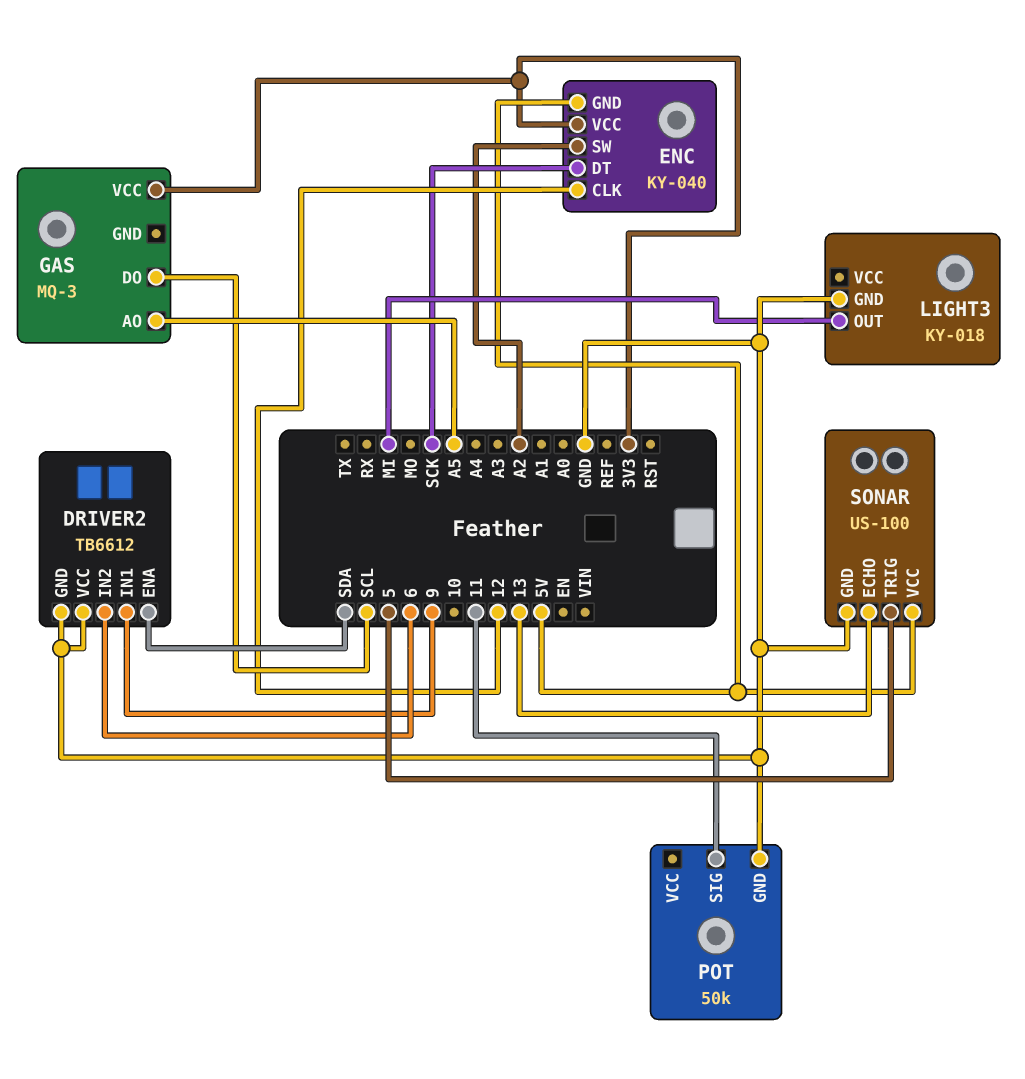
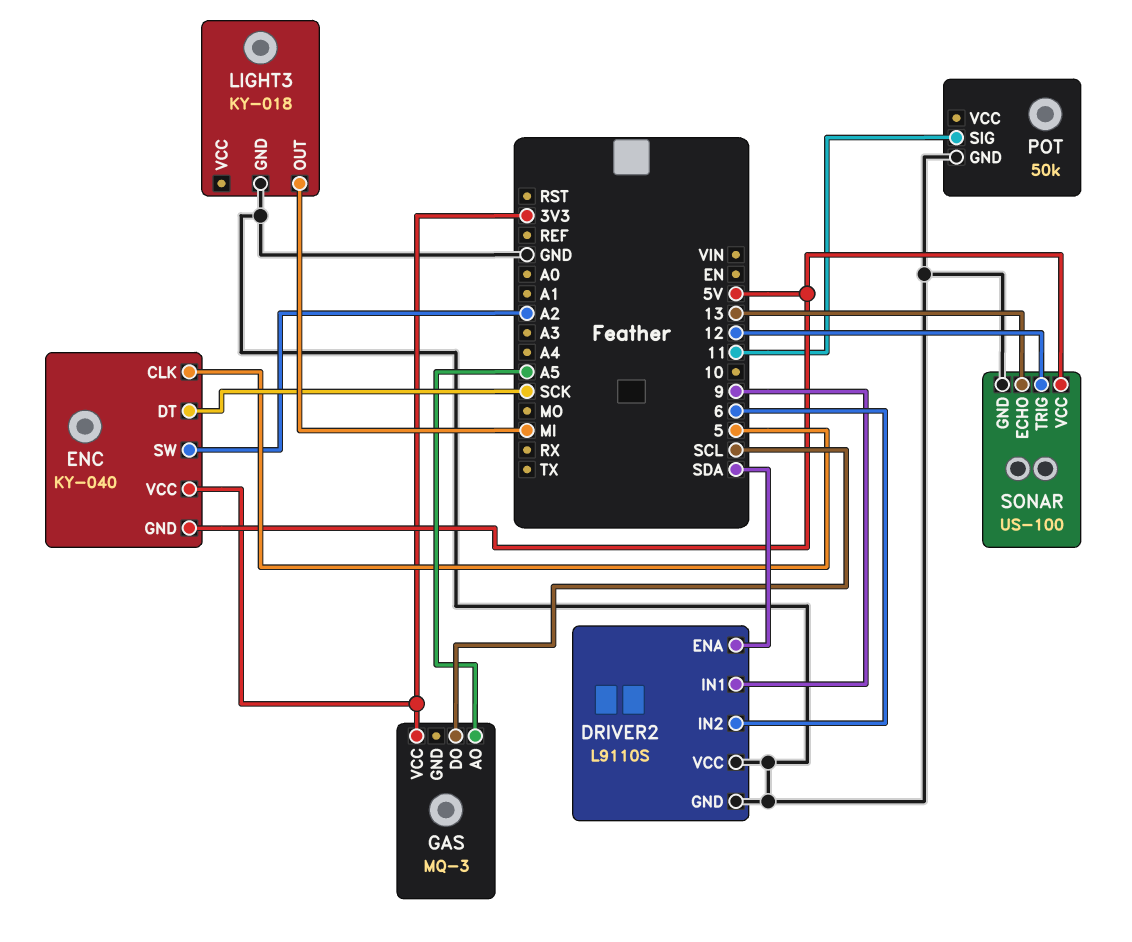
DRIVER2: TB6612 -> L9110S
ENC pin CLK: 12 -> 5
SONAR pin TRIG: 5 -> 12

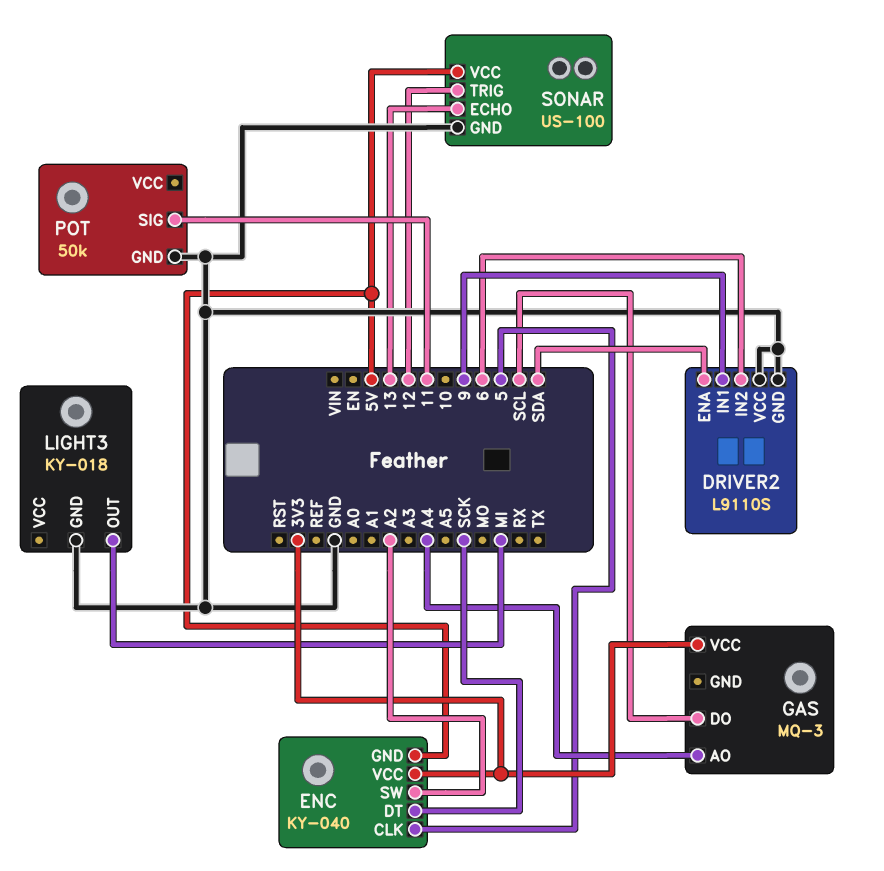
GAS pin AO: A5 -> A4

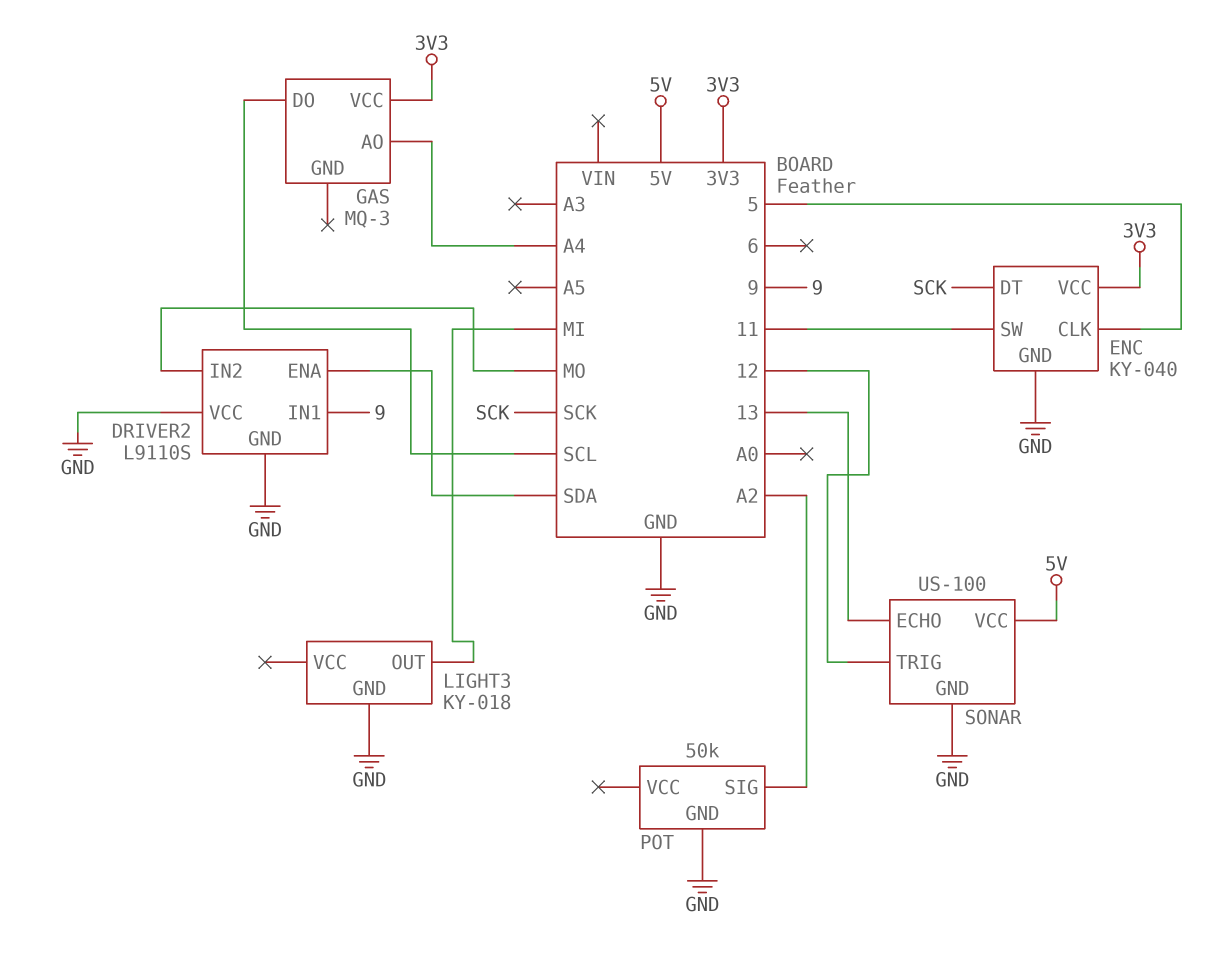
DRIVER2 pin IN2: 6 -> MO
ENC pin GND: 5V -> GND
ENC pin SW: A2 -> 11
POT pin SIG: 11 -> A2

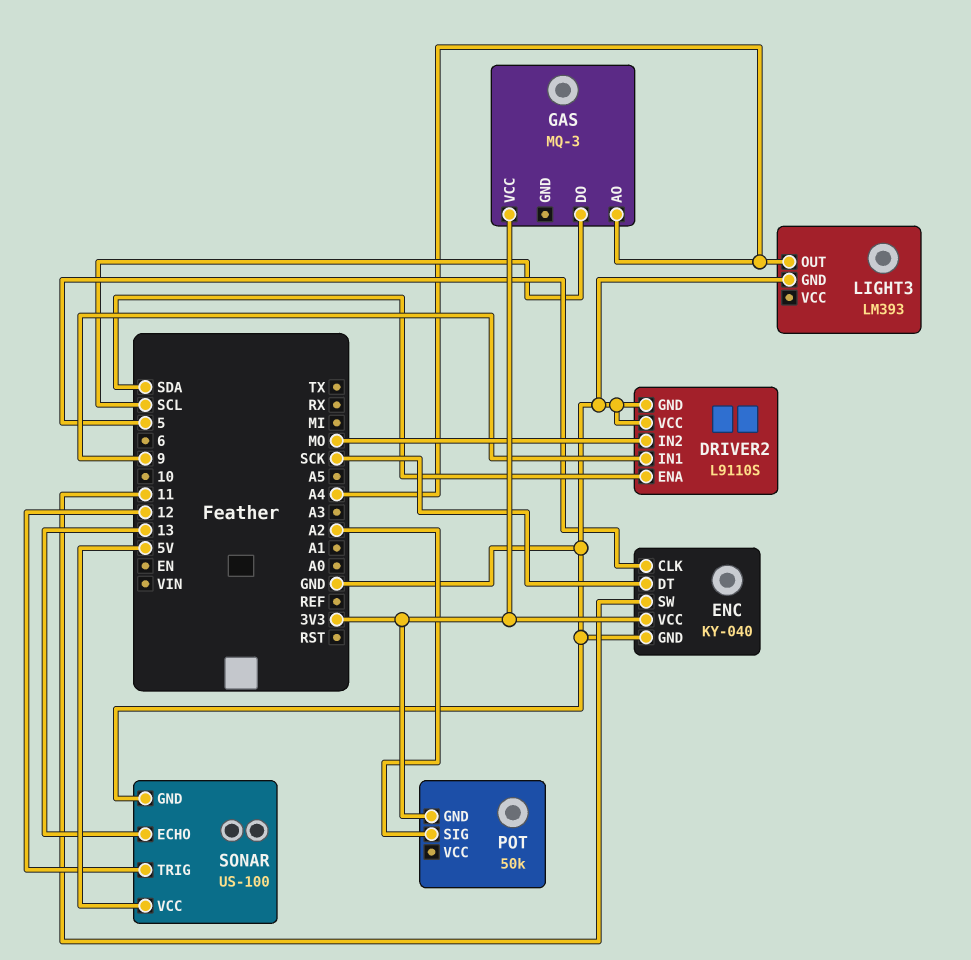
LIGHT3: KY-018 -> LM393
LIGHT3 pin OUT: MI -> A4
POT pin GND: GND -> 3V3

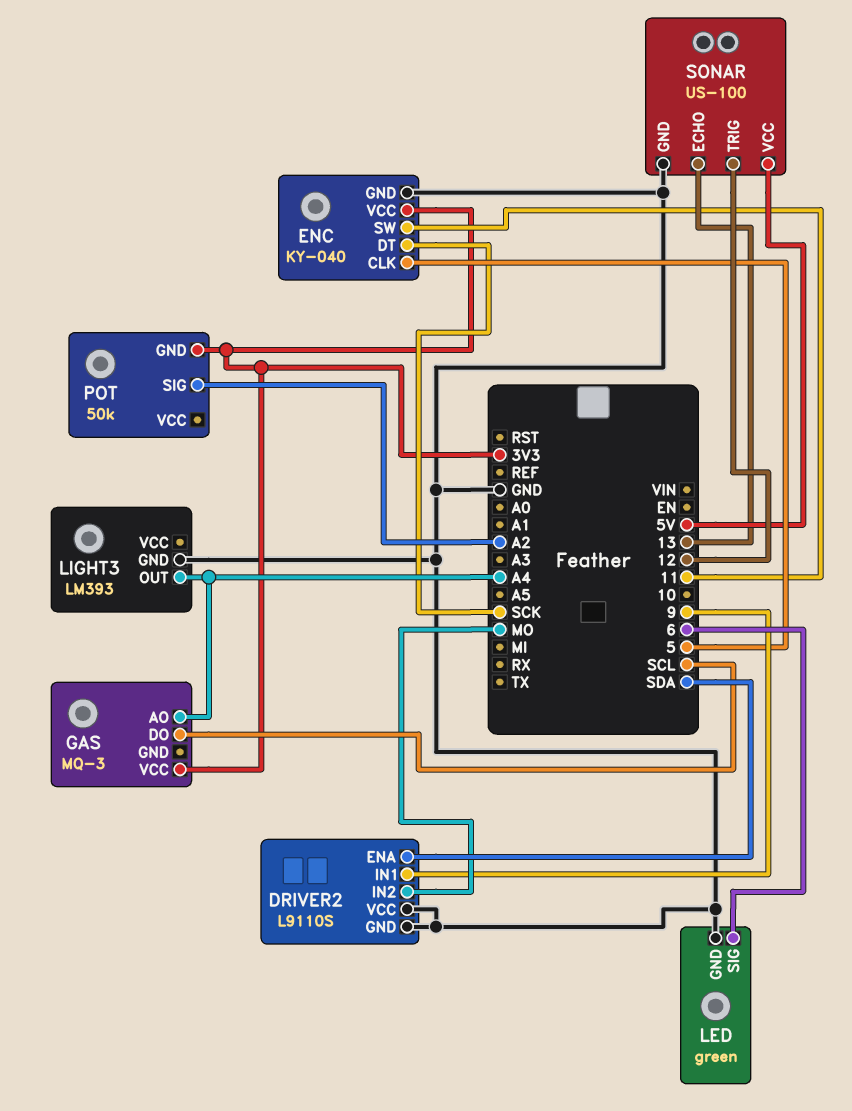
LED: none -> green
LED pin GND: none -> GND
LED pin SIG: none -> 6

